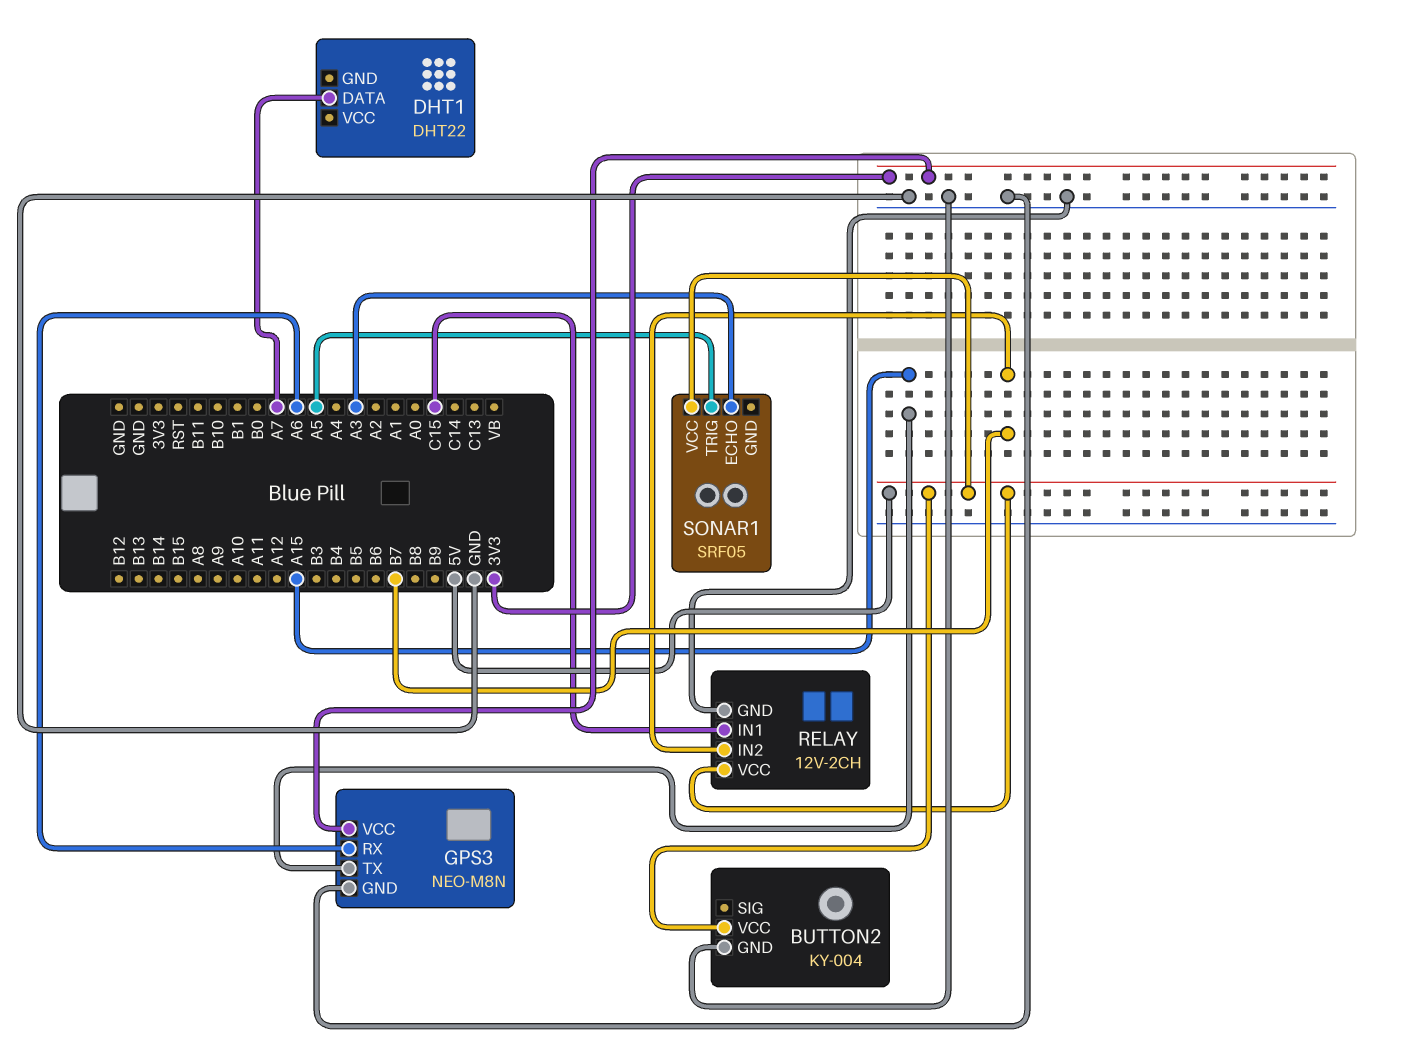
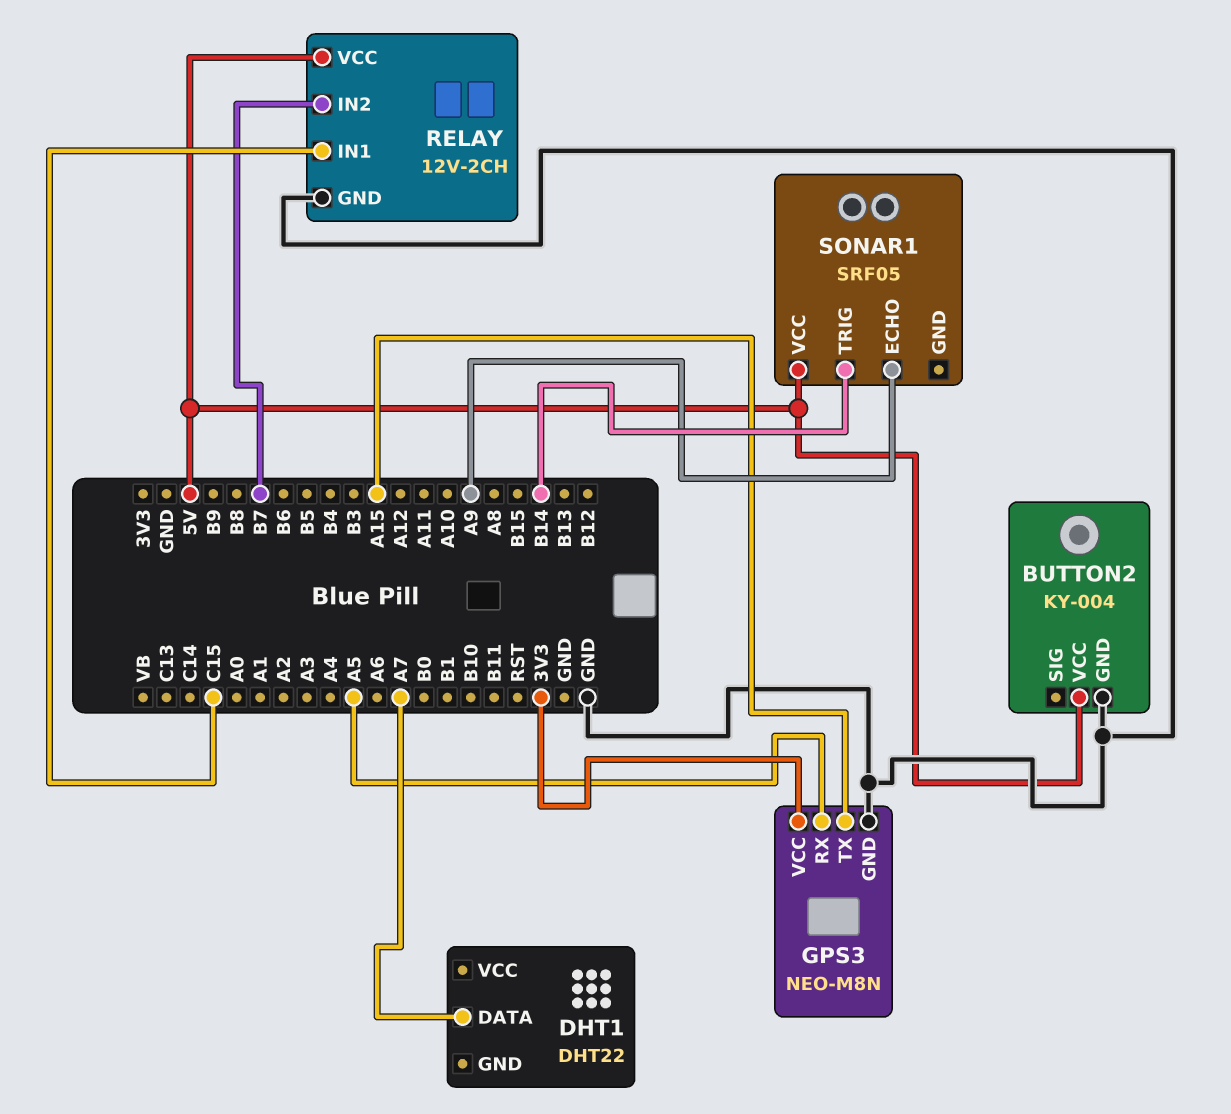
GPS3 pin RX: A6 -> A5
SONAR1 pin ECHO: A3 -> A9
SONAR1 pin TRIG: A5 -> B14

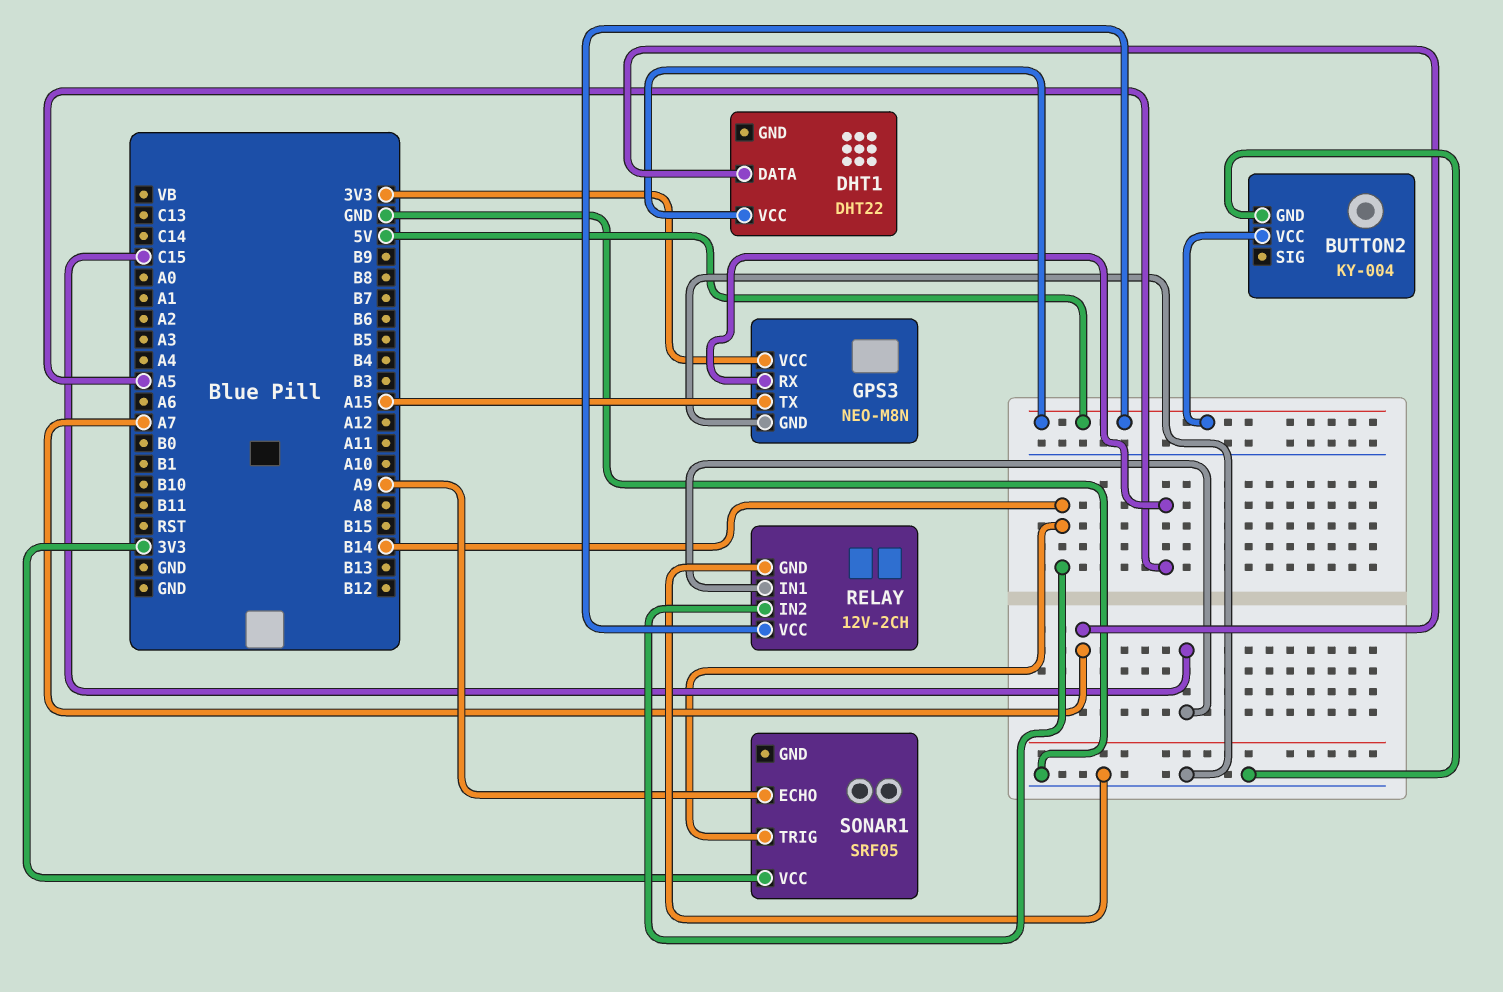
DHT1 pin VCC: none -> 5V
RELAY pin IN2: B7 -> B14
SONAR1 pin VCC: 5V -> 3V3

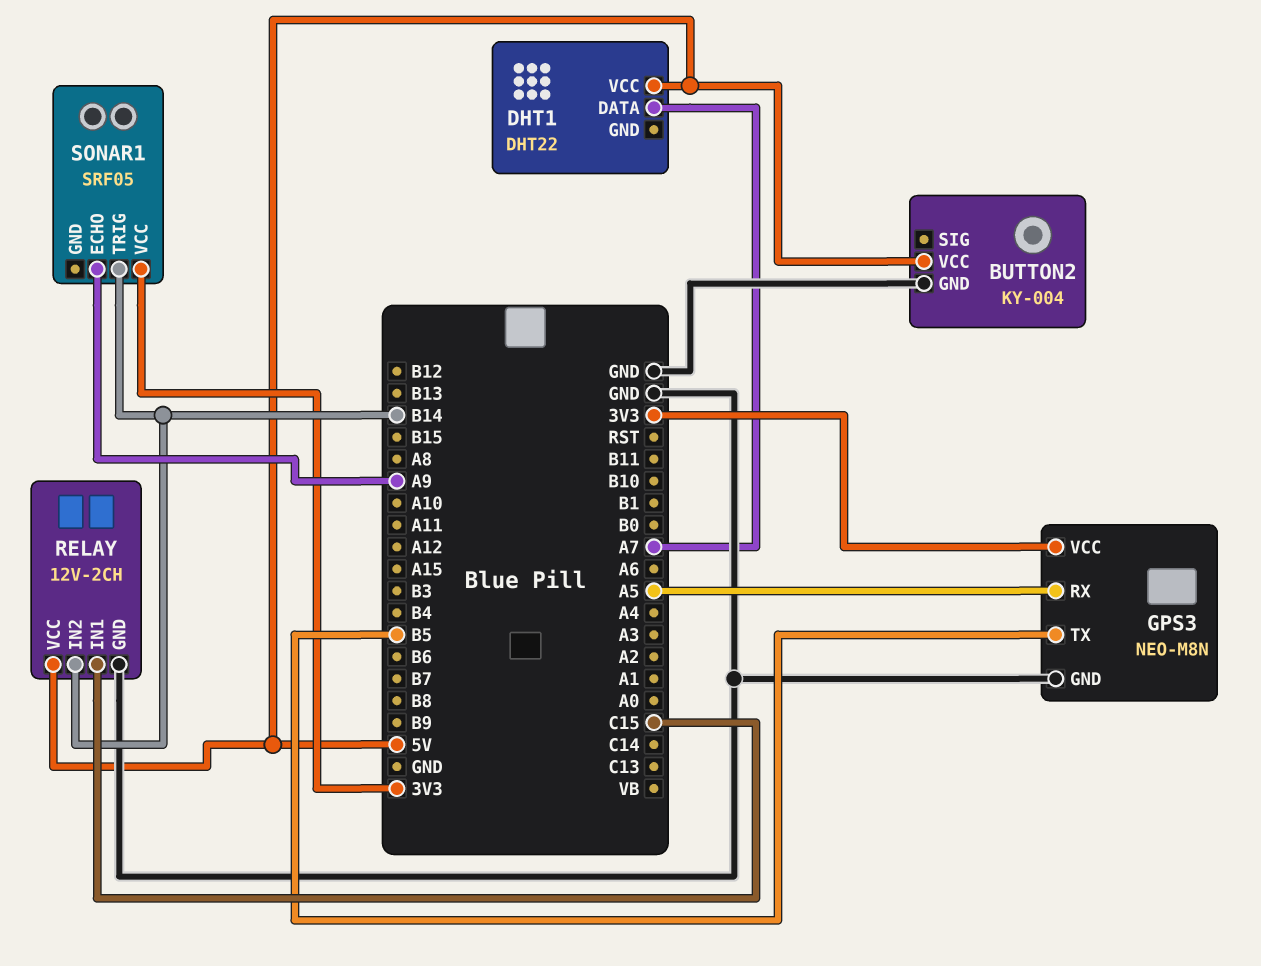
GPS3 pin TX: A15 -> B5

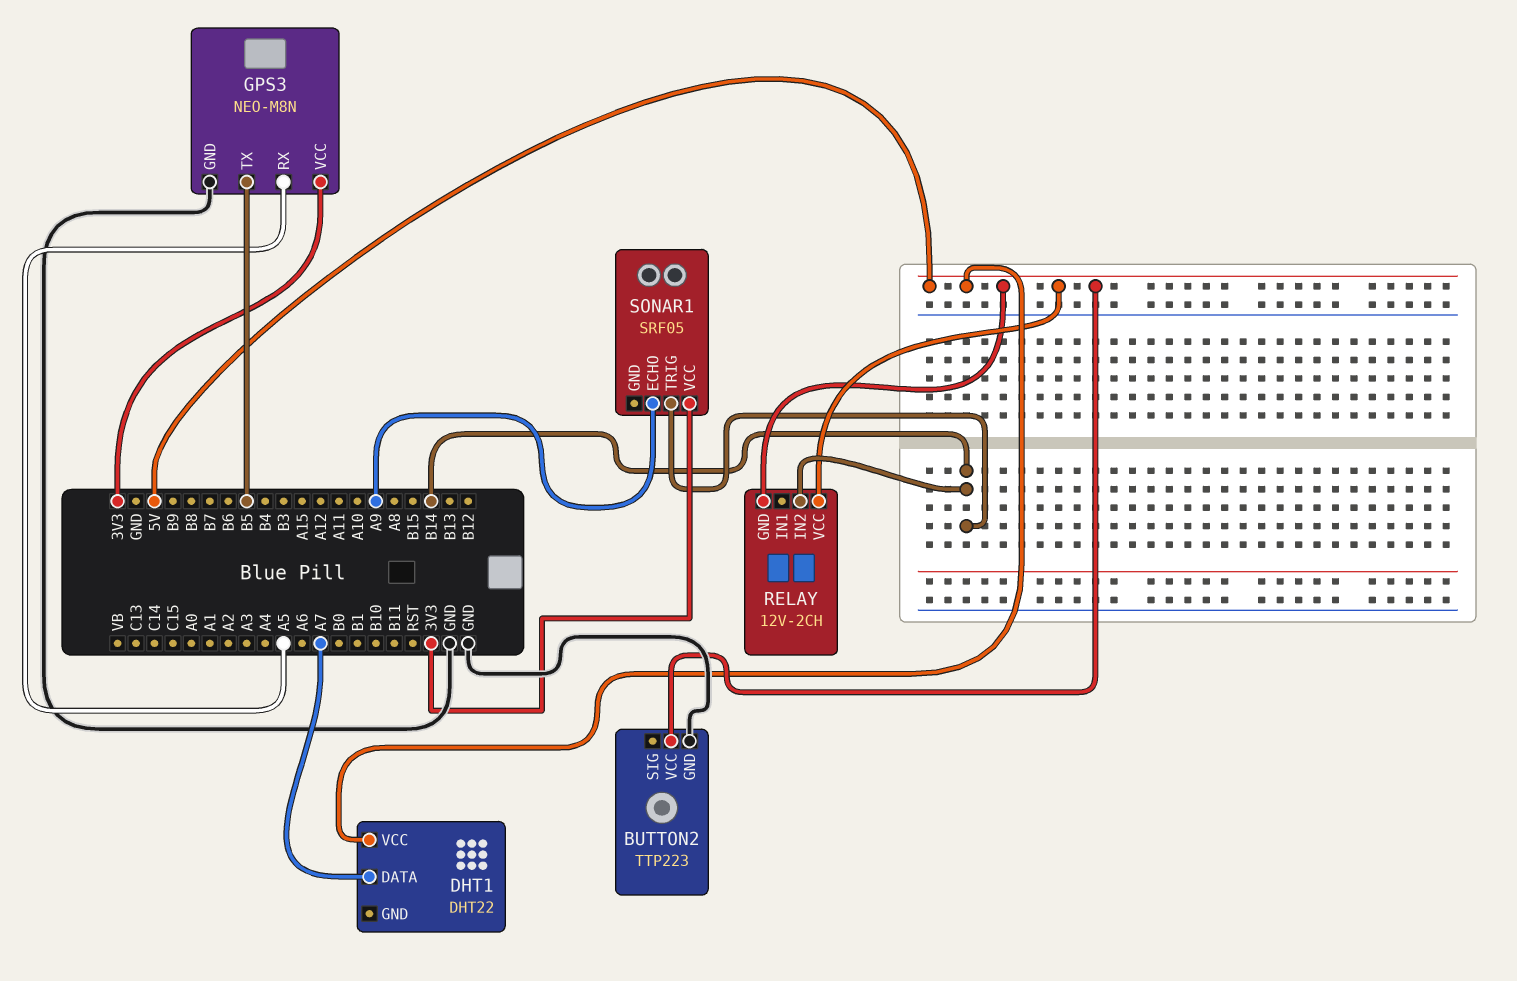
BUTTON2: KY-004 -> TTP223
RELAY pin GND: GND -> 5V
RELAY pin IN1: C15 -> none

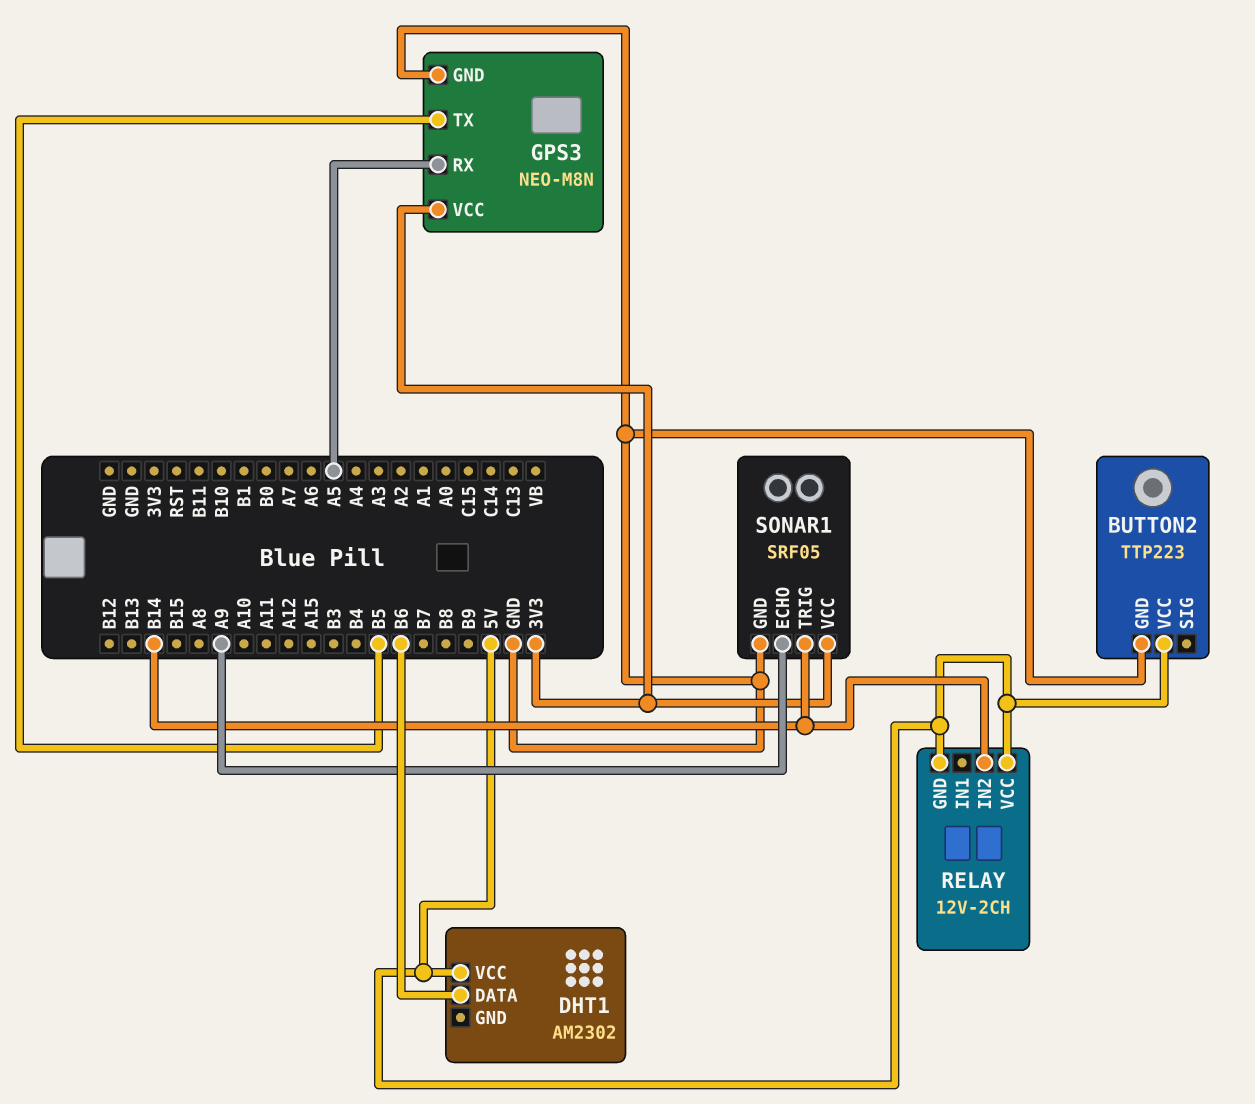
DHT1: DHT22 -> AM2302
DHT1 pin DATA: A7 -> B6
SONAR1 pin GND: none -> GND

